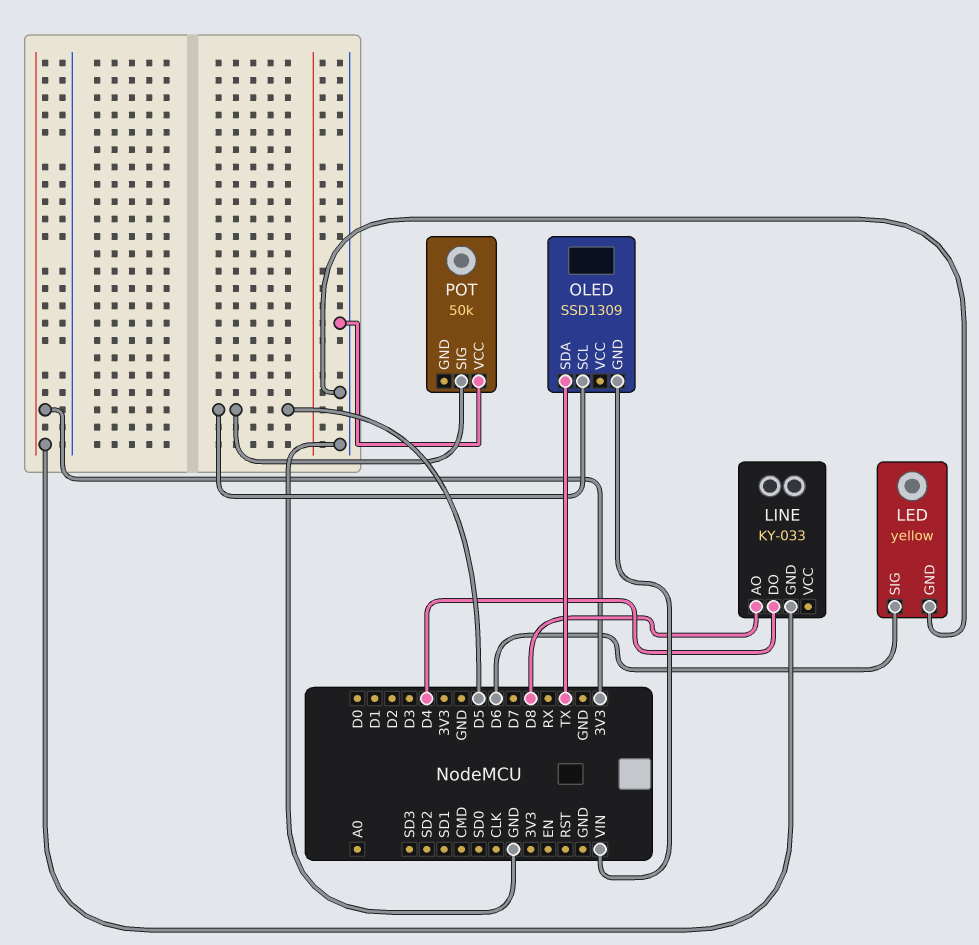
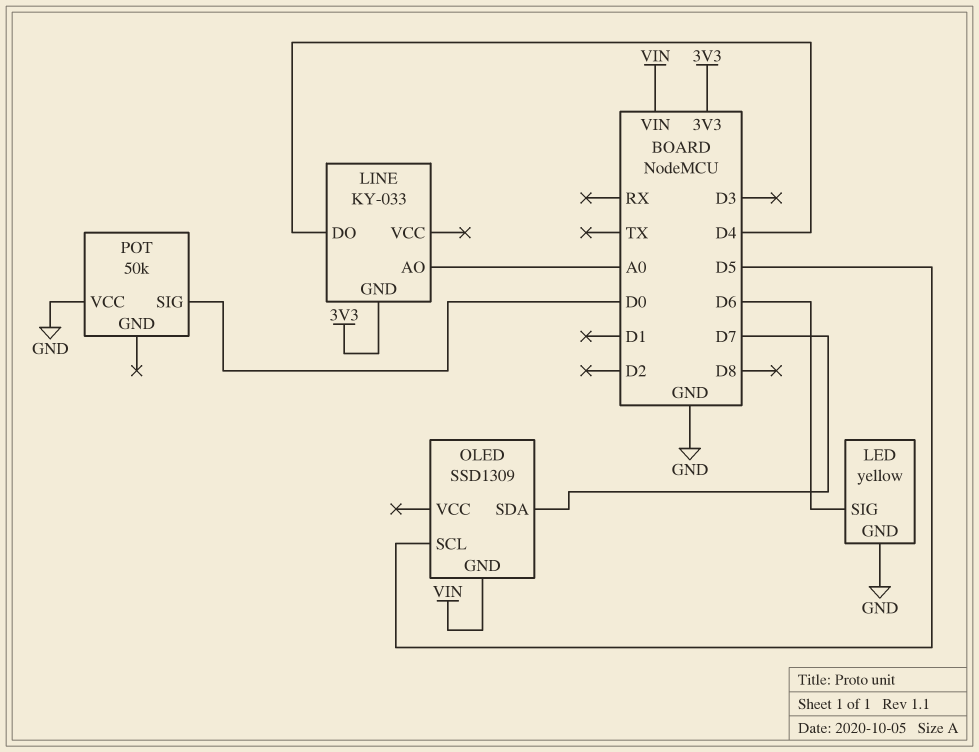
LINE pin AO: D8 -> A0
OLED pin SDA: TX -> D7
POT pin SIG: D5 -> D0

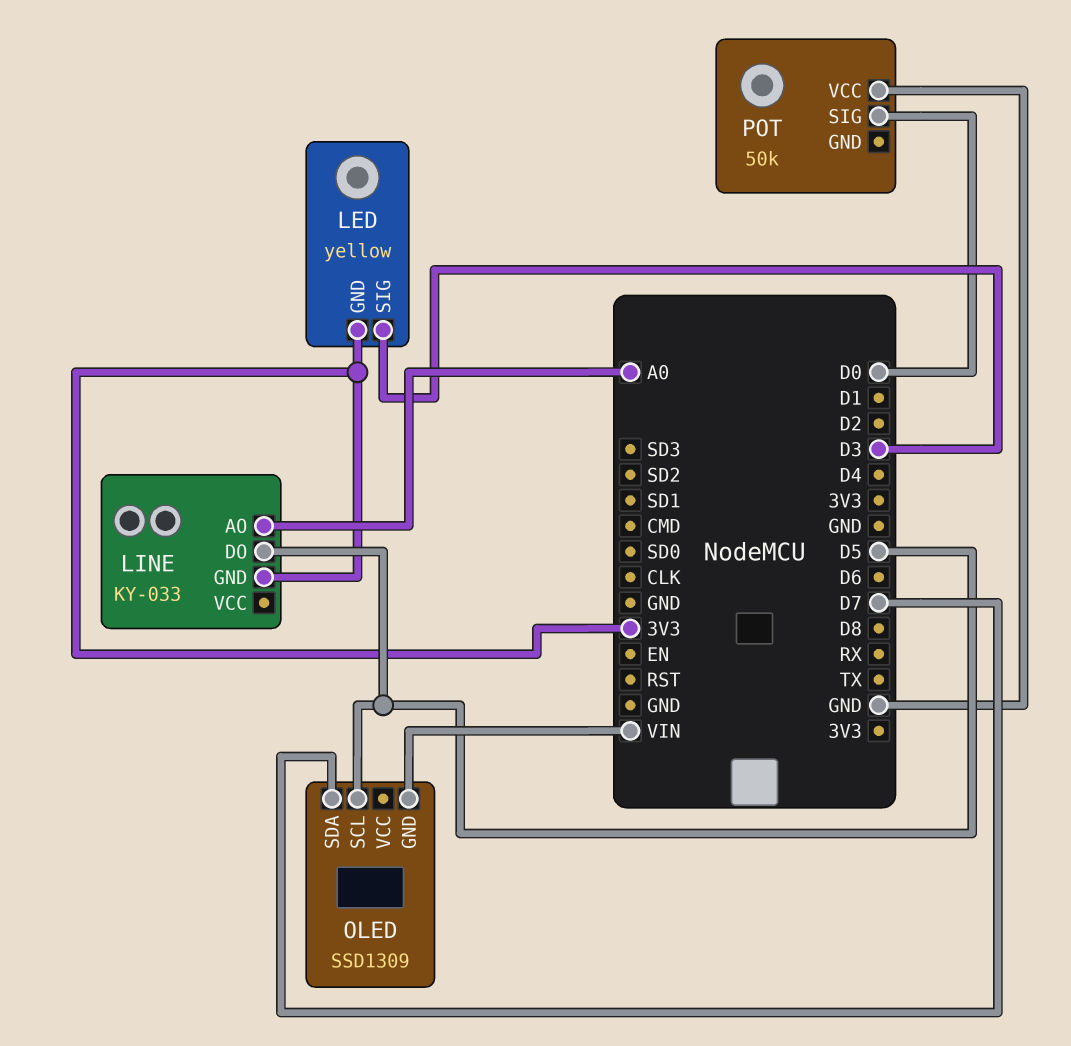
LED pin GND: GND -> 3V3
LED pin SIG: D6 -> D3
LINE pin DO: D4 -> D5

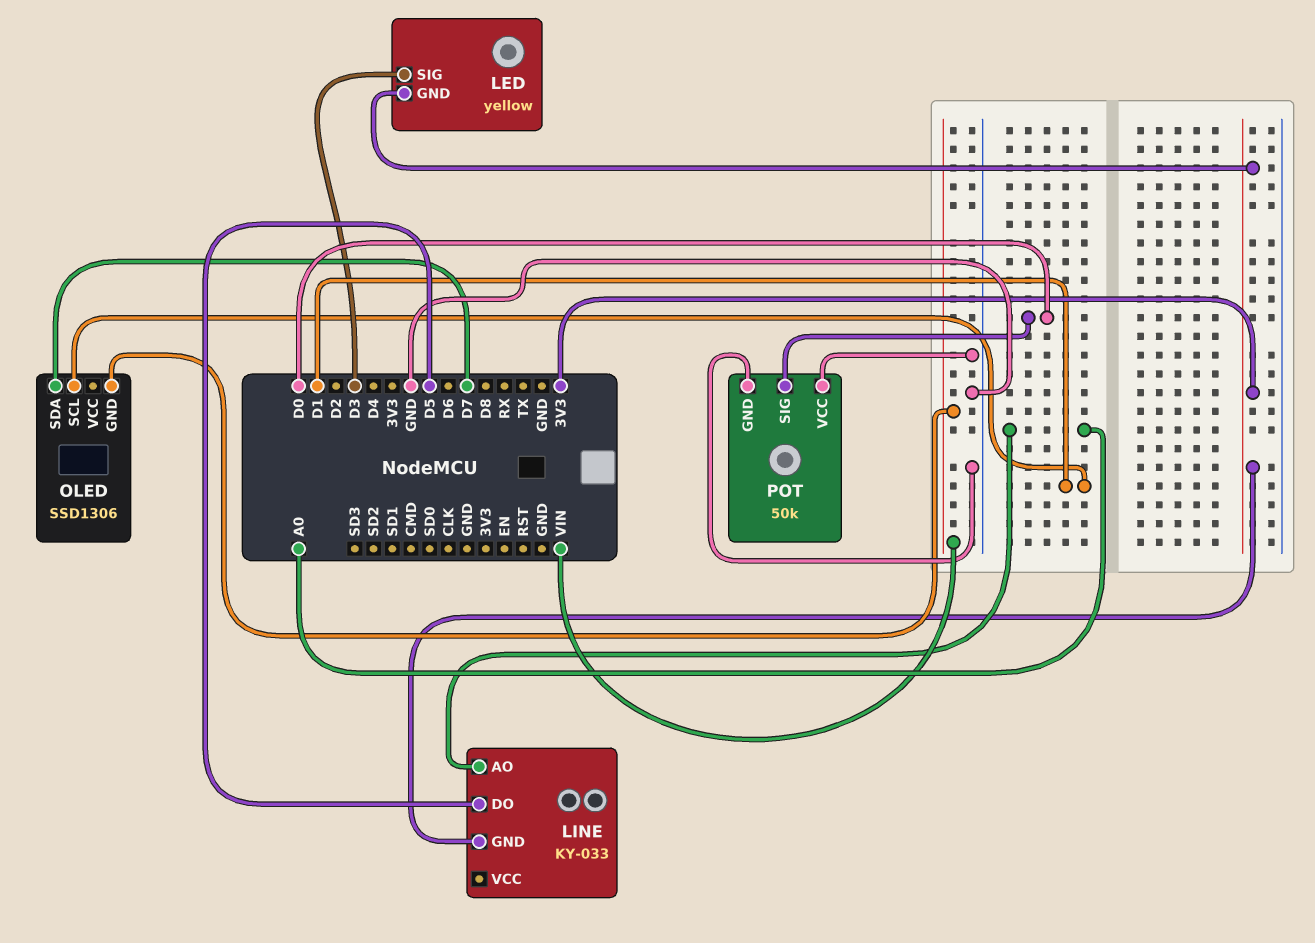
OLED: SSD1309 -> SSD1306
OLED pin SCL: D5 -> D1
POT pin GND: none -> GND

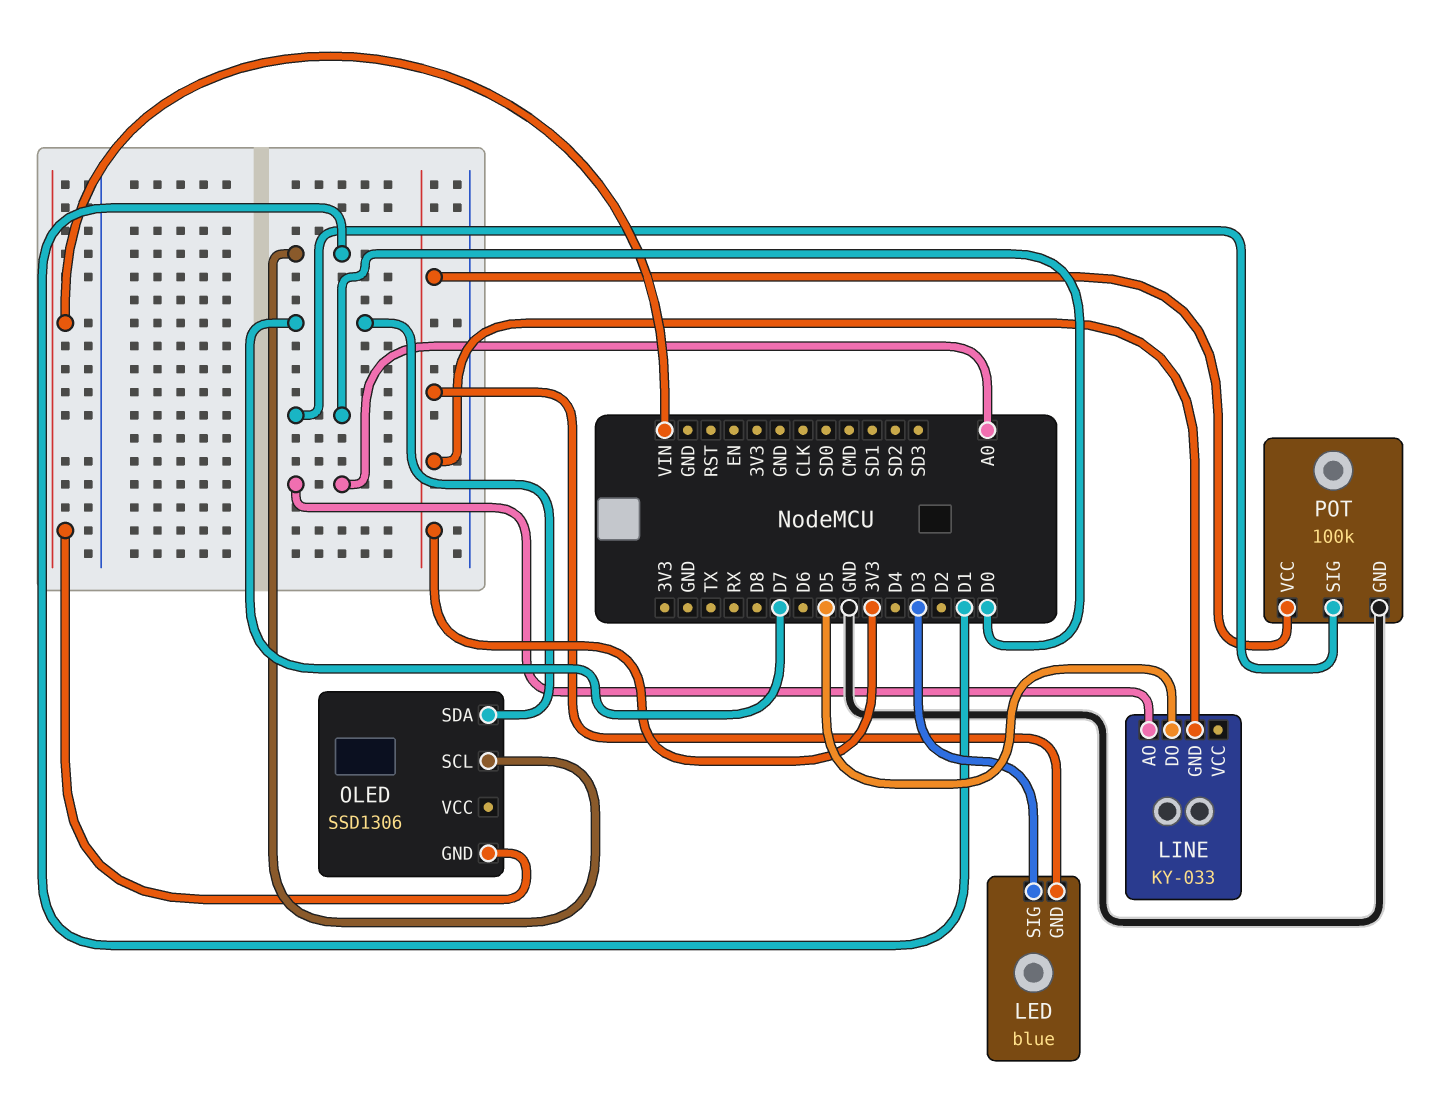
LED: yellow -> blue
POT: 50k -> 100k
POT pin VCC: GND -> 3V3

